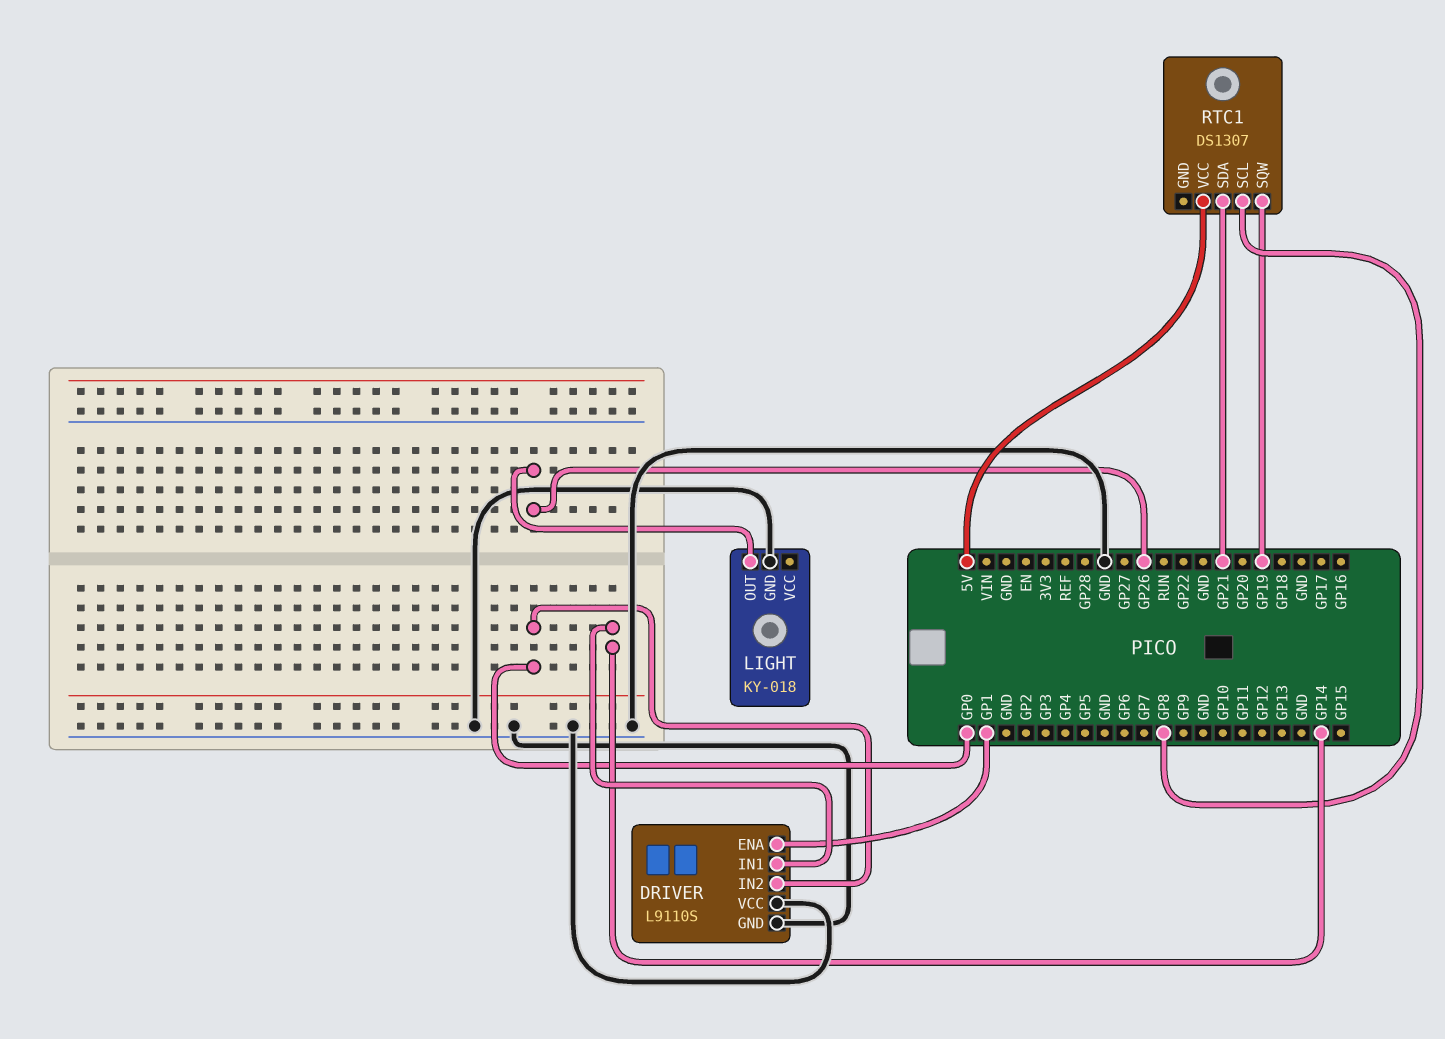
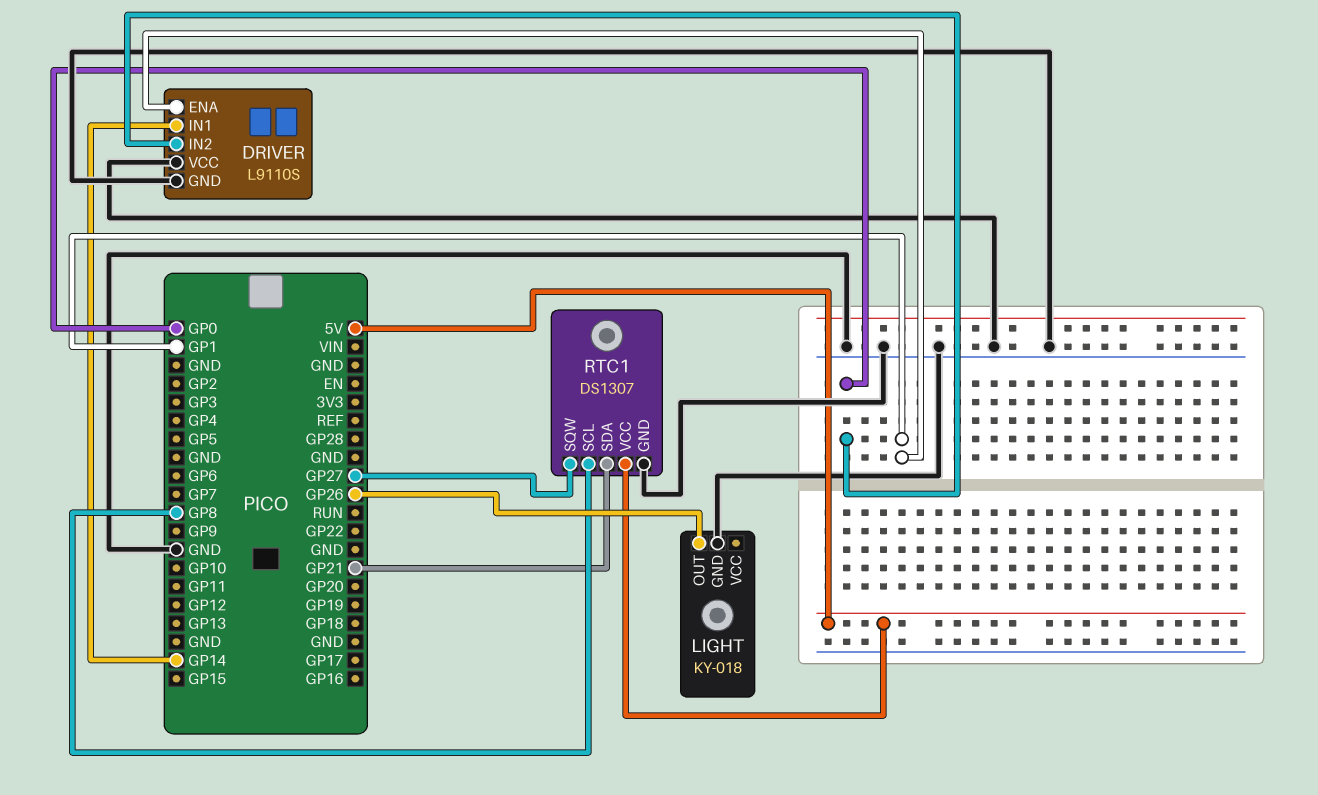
RTC1 pin GND: none -> GND
RTC1 pin SQW: GP19 -> GP27

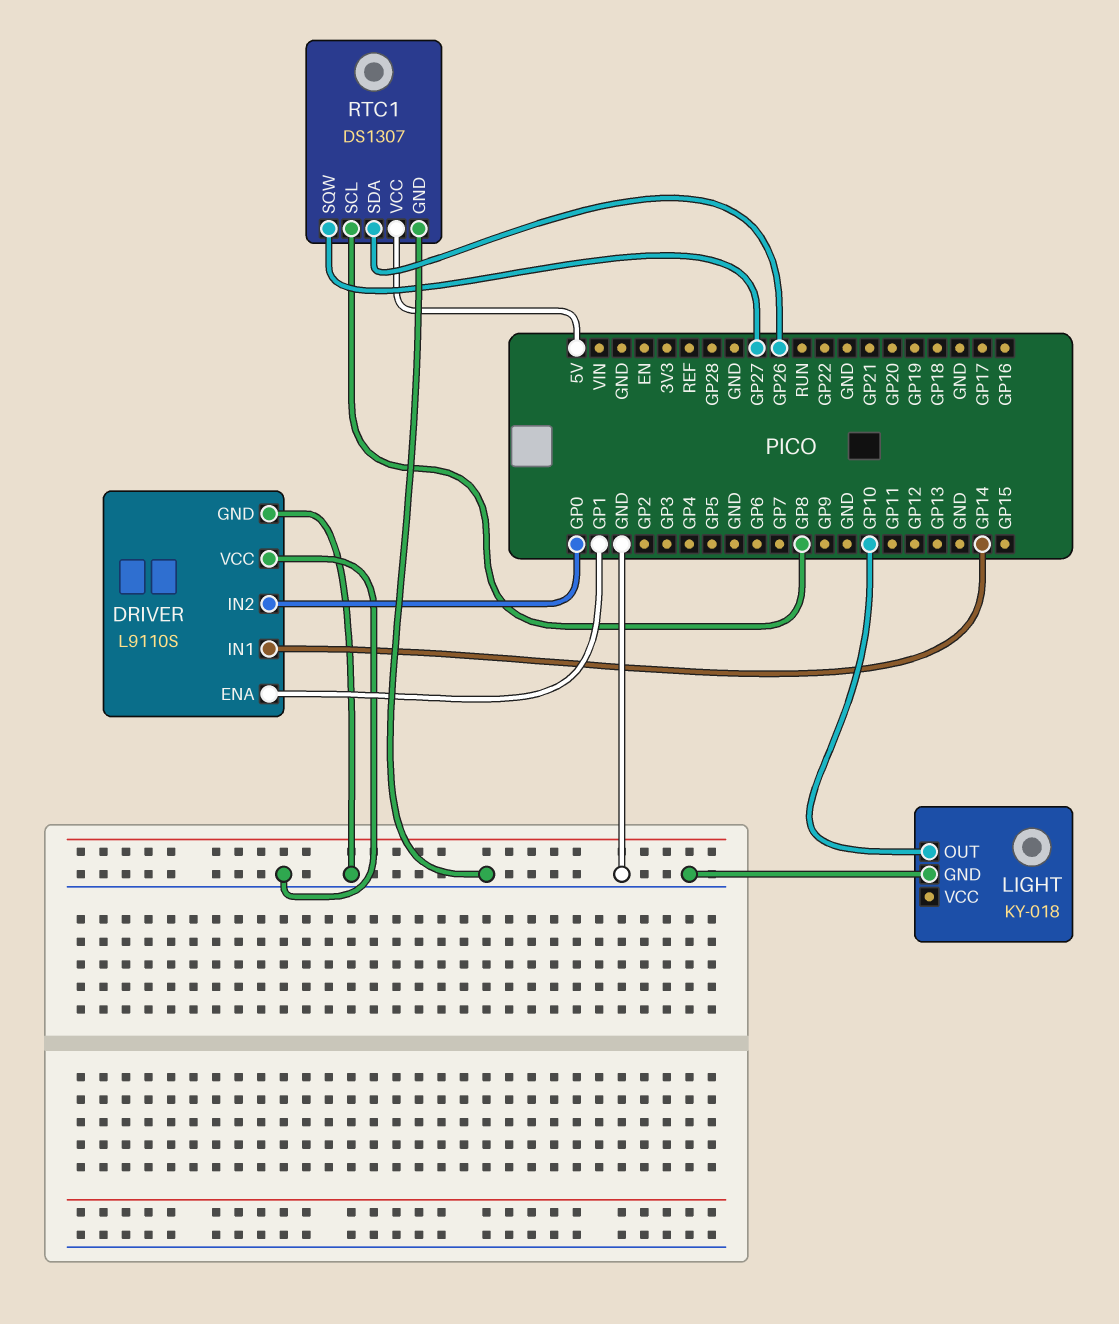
LIGHT pin OUT: GP26 -> GP10
RTC1 pin SDA: GP21 -> GP26

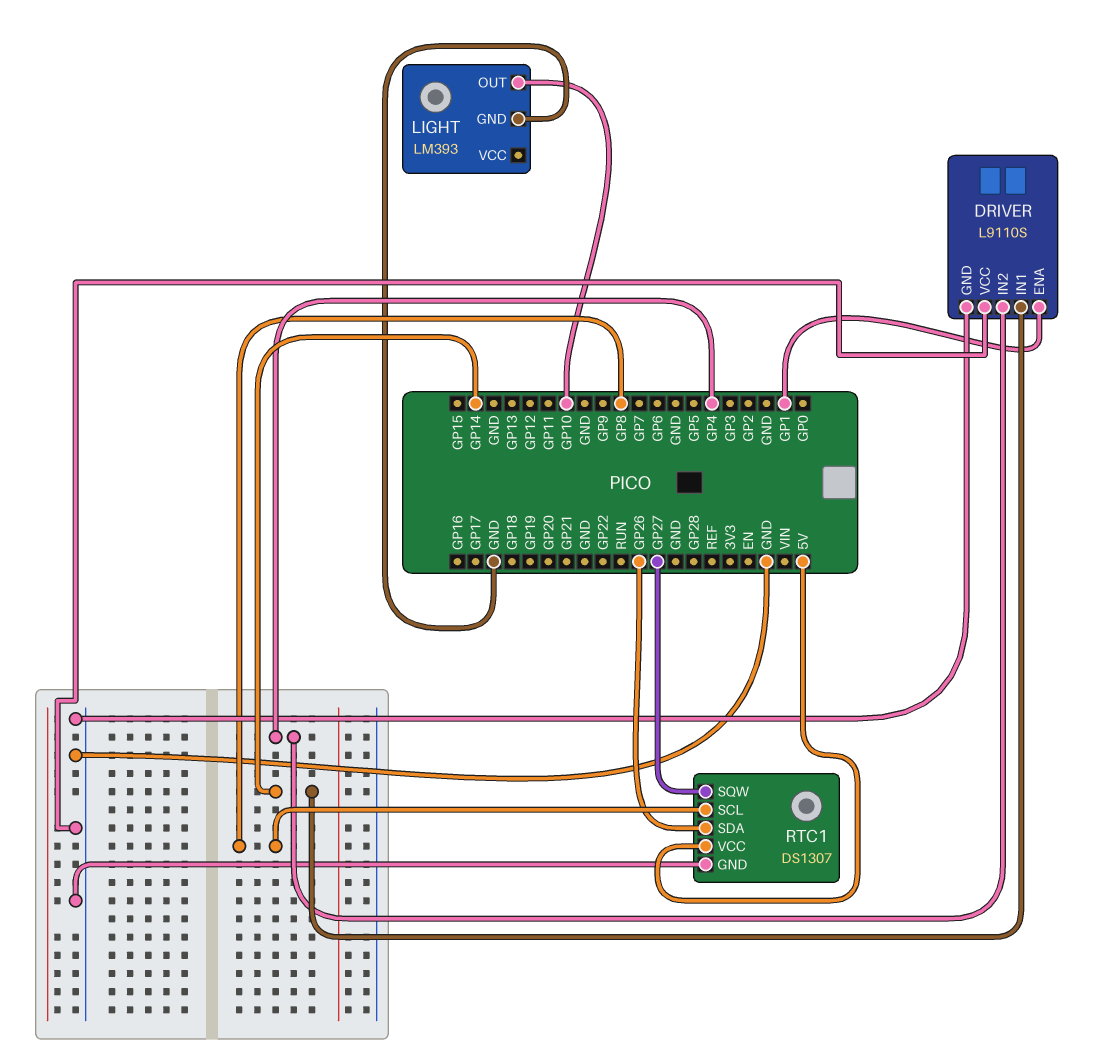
DRIVER pin IN2: GP0 -> GP4
LIGHT: KY-018 -> LM393

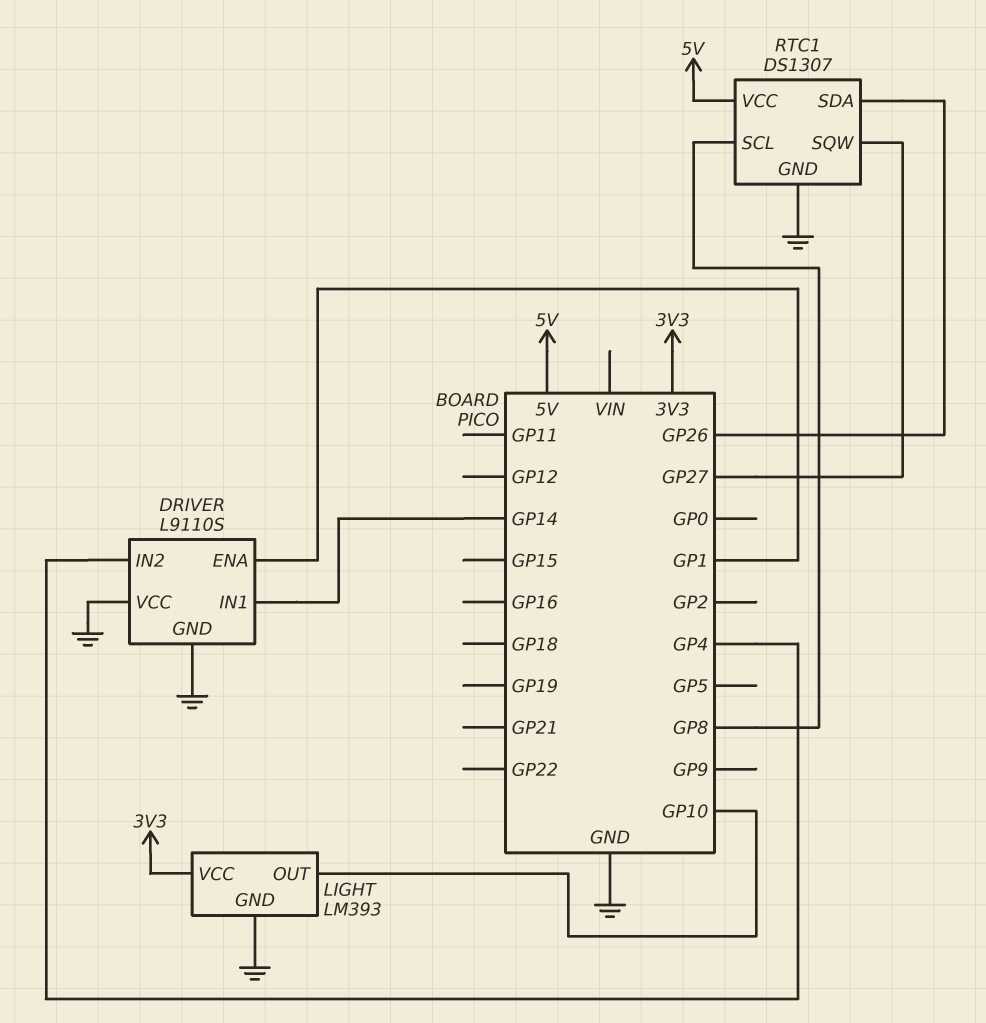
LIGHT pin VCC: none -> 3V3

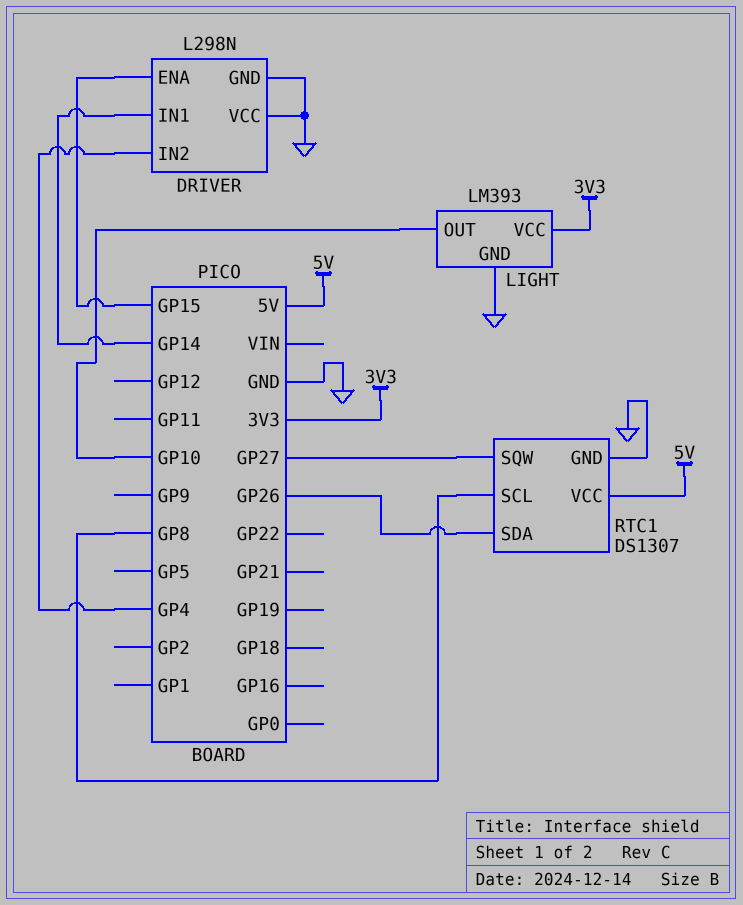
DRIVER: L9110S -> L298N
DRIVER pin ENA: GP1 -> GP15

